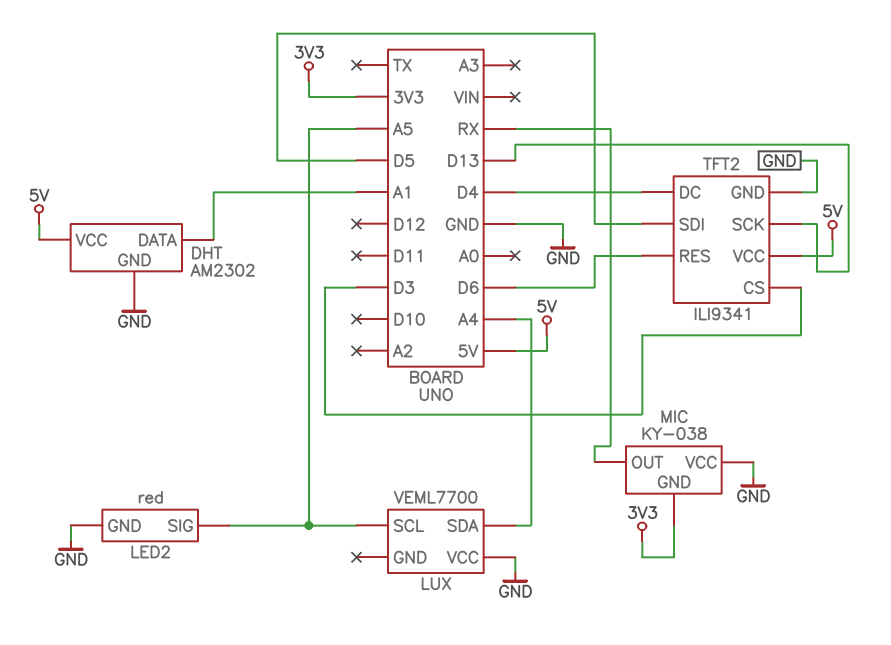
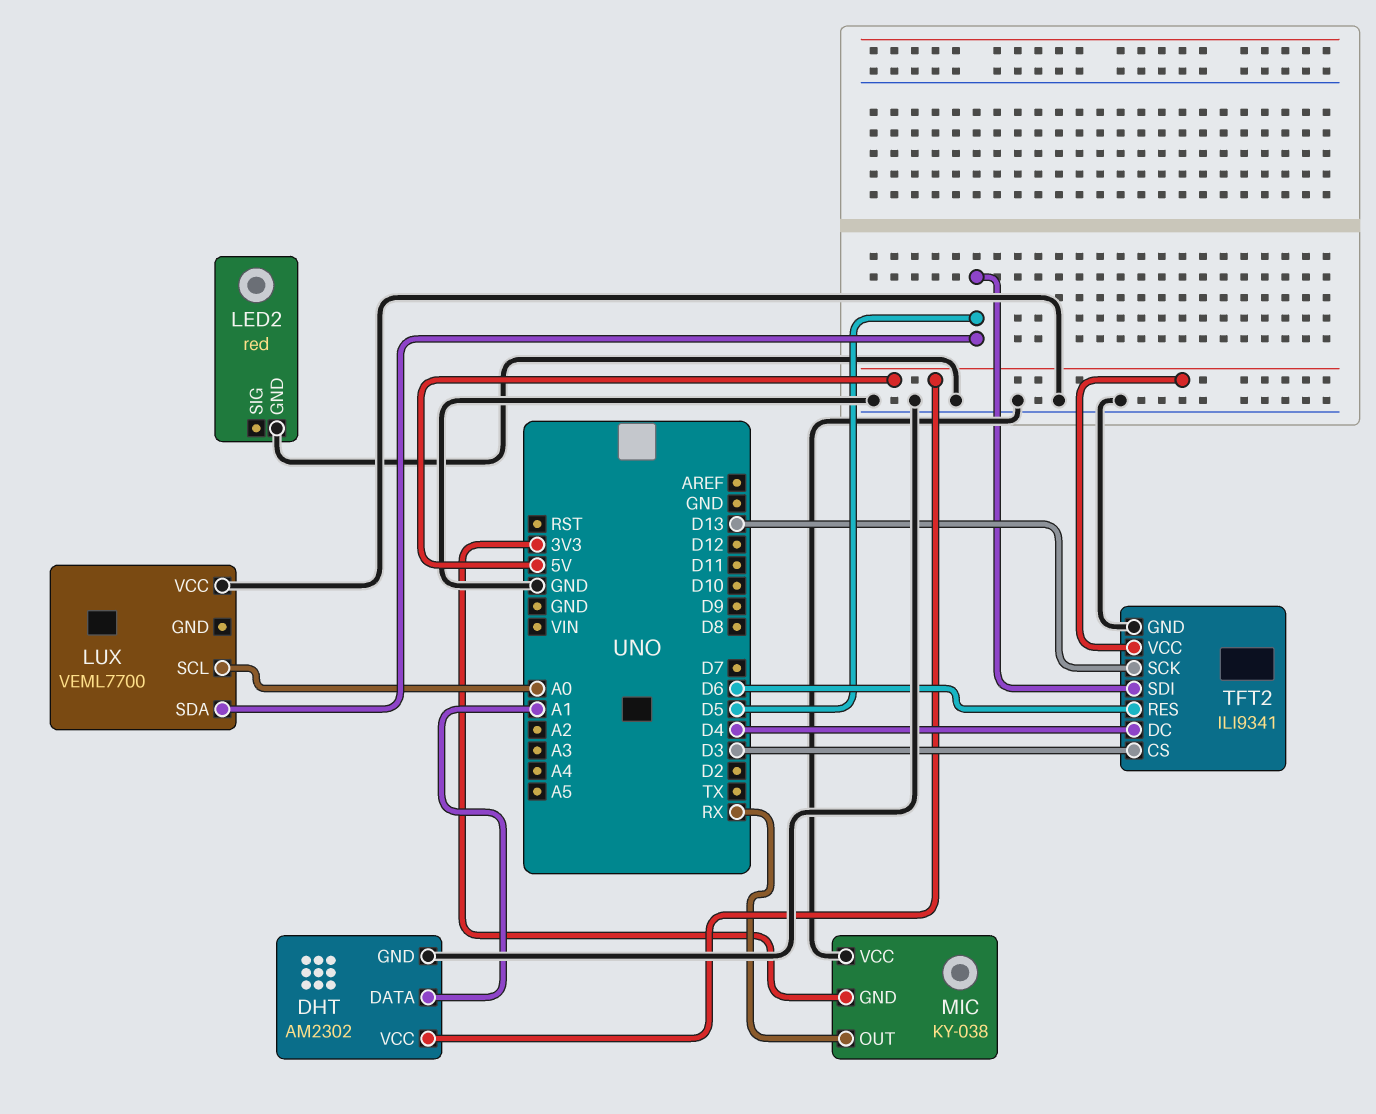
LED2 pin SIG: A5 -> none
LUX pin SCL: A5 -> A0
LUX pin SDA: A4 -> D5

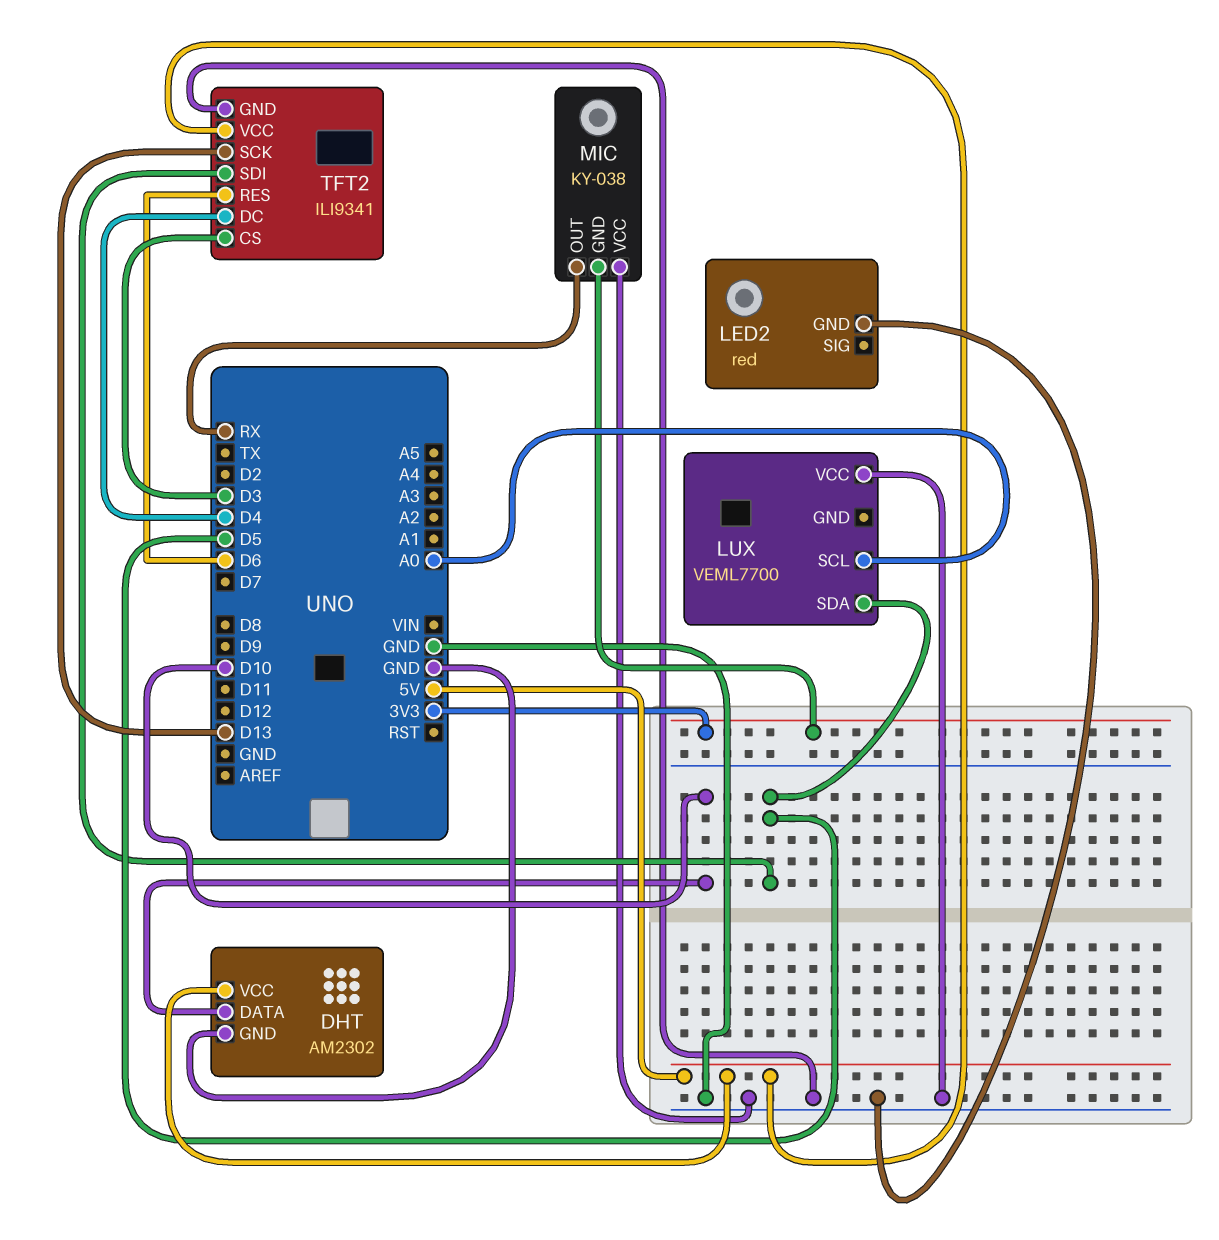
DHT pin DATA: A1 -> D10

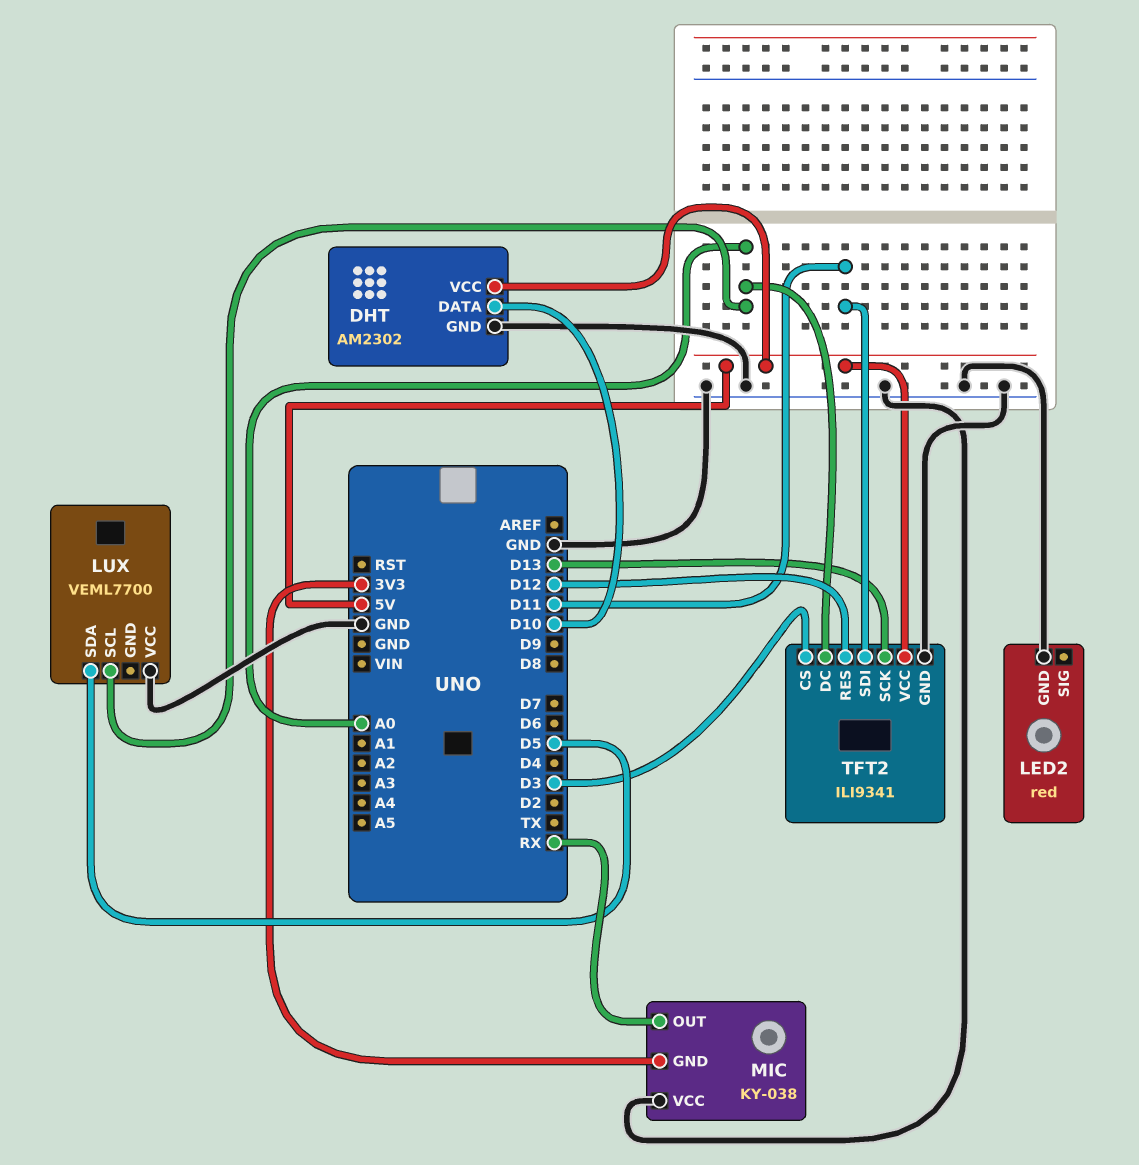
TFT2 pin DC: D4 -> A0
TFT2 pin RES: D6 -> D12
TFT2 pin SDI: D5 -> D11

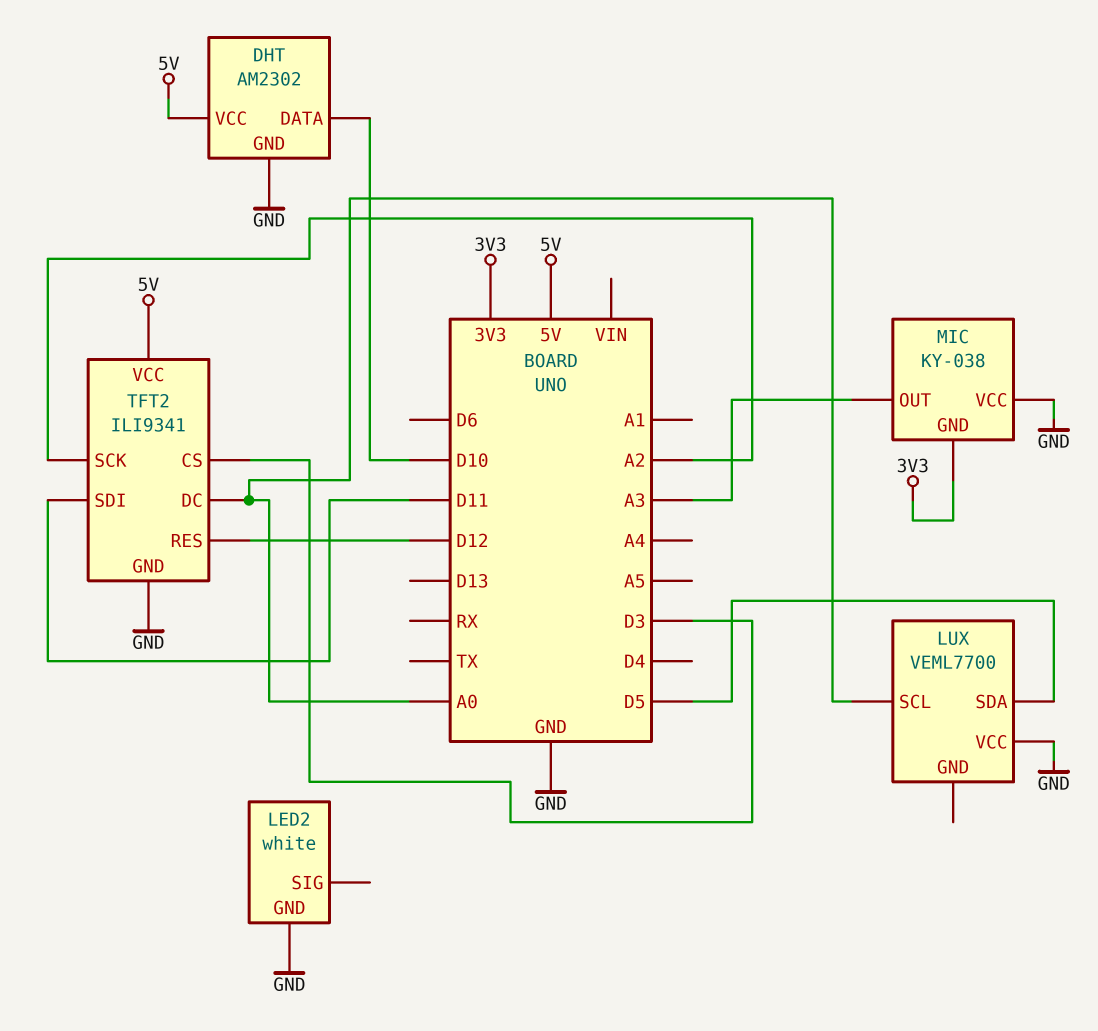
LED2: red -> white
MIC pin OUT: RX -> A3
TFT2 pin SCK: D13 -> A2

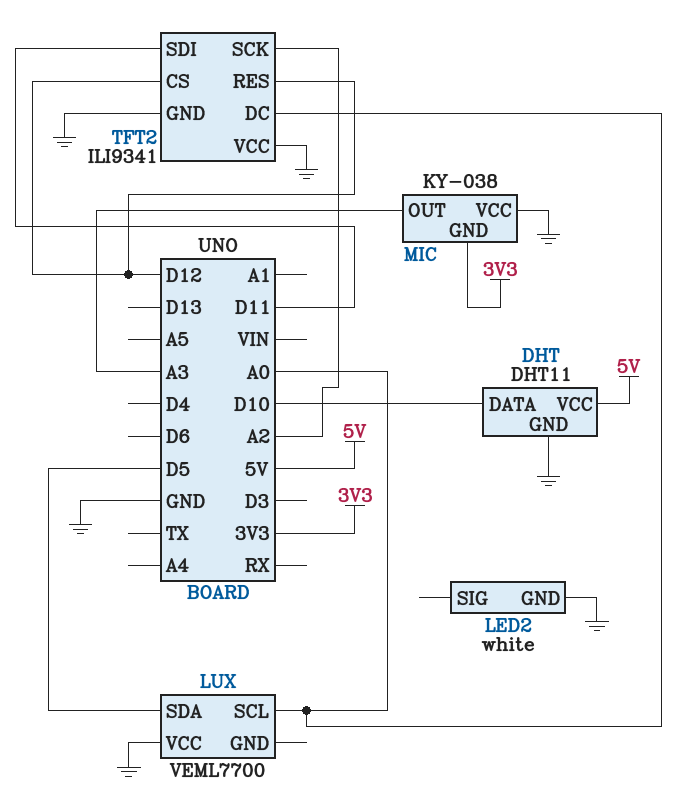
DHT: AM2302 -> DHT11
TFT2 pin CS: D3 -> D12
TFT2 pin VCC: 5V -> GND

